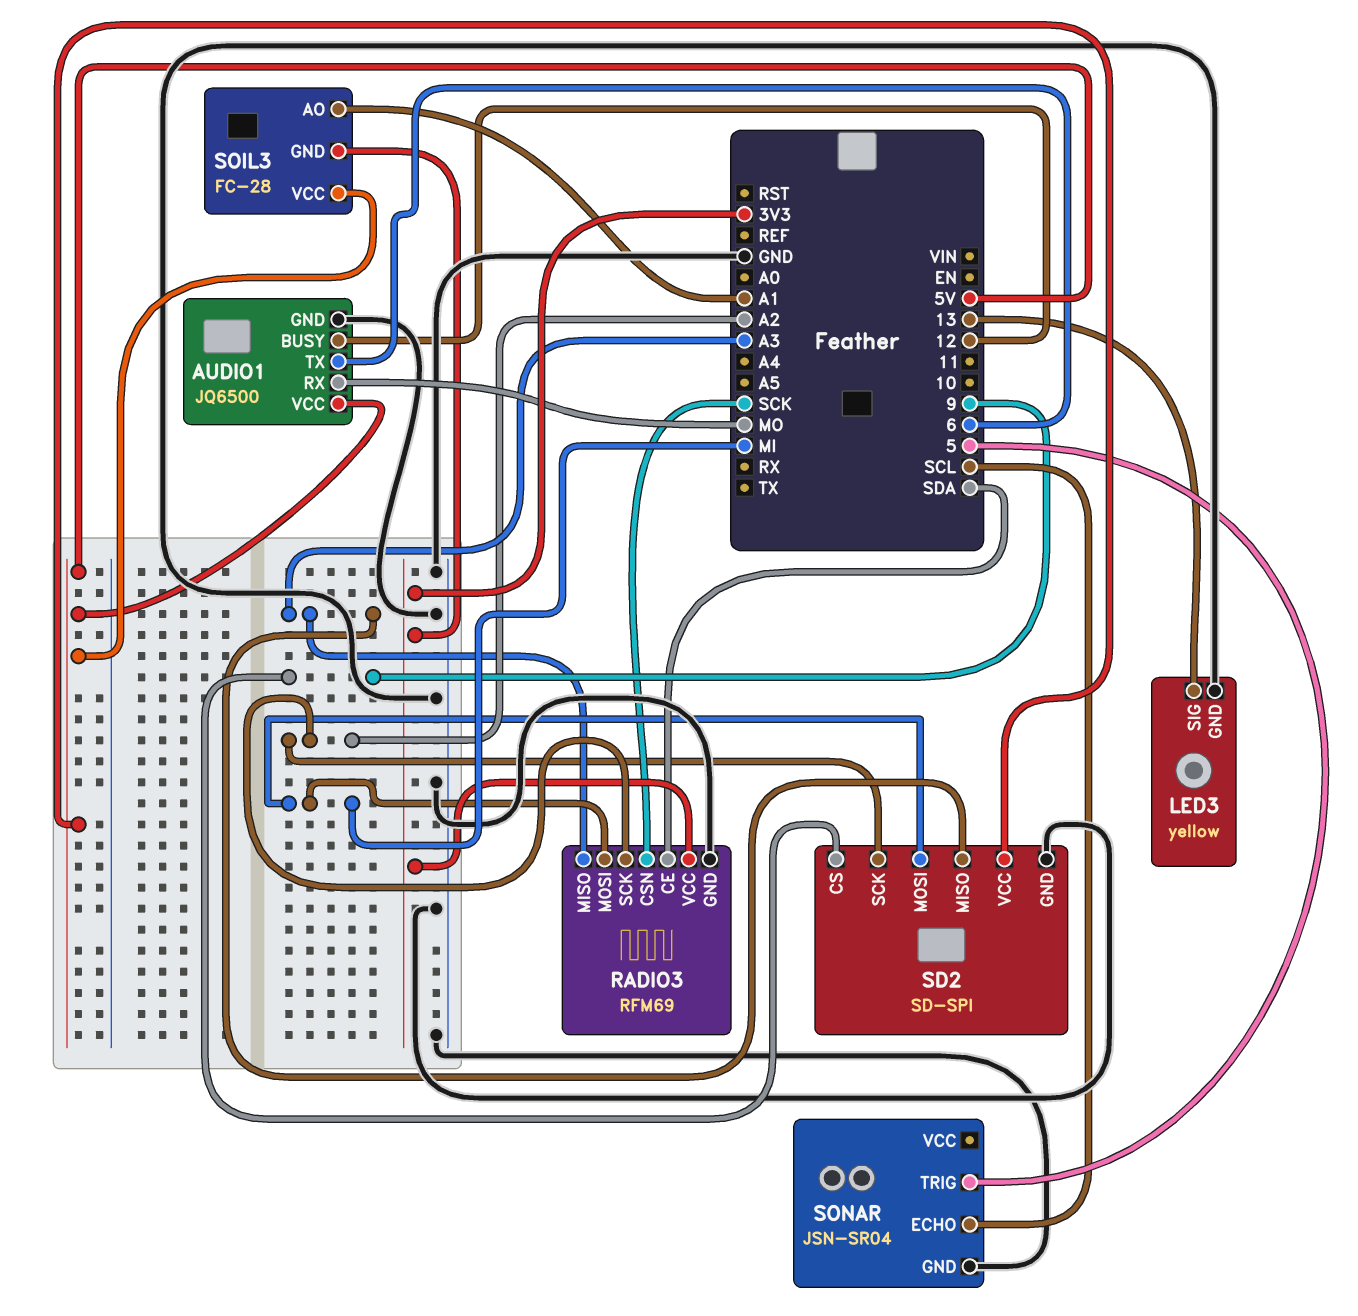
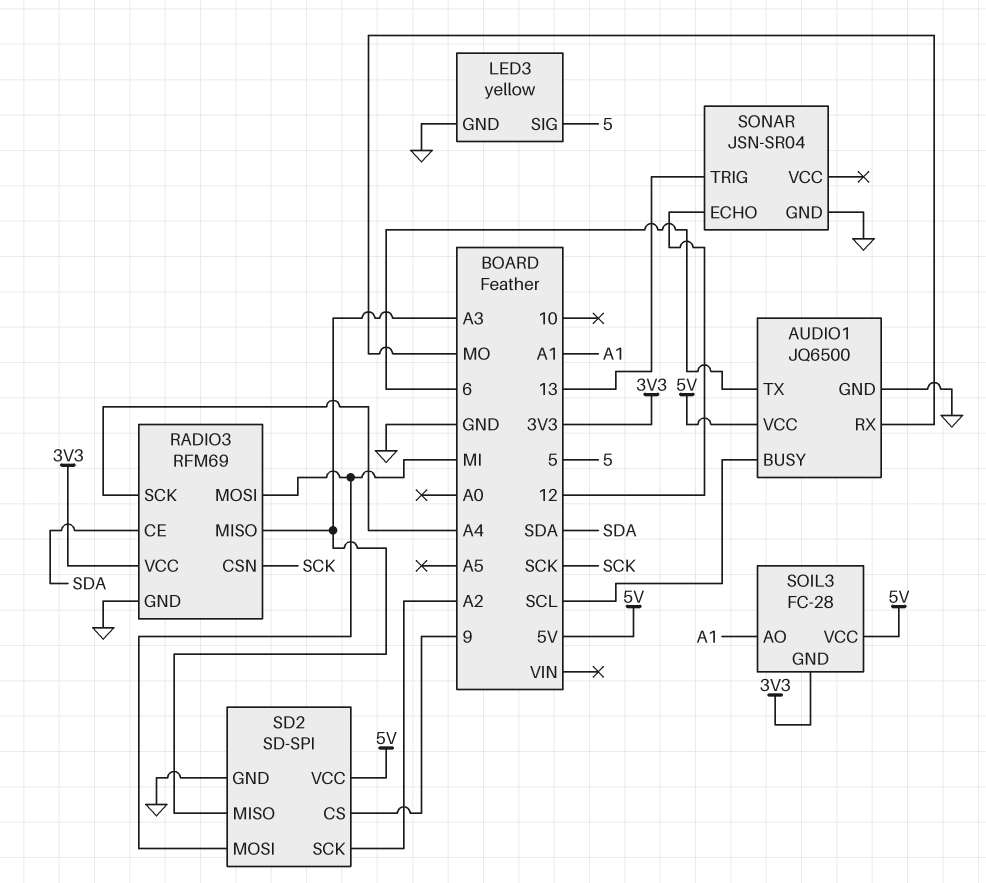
AUDIO1 pin BUSY: 12 -> SCL
LED3 pin SIG: 13 -> 5
RADIO3 pin SCK: A2 -> A4
SONAR pin ECHO: SCL -> 12
SONAR pin TRIG: 5 -> 13

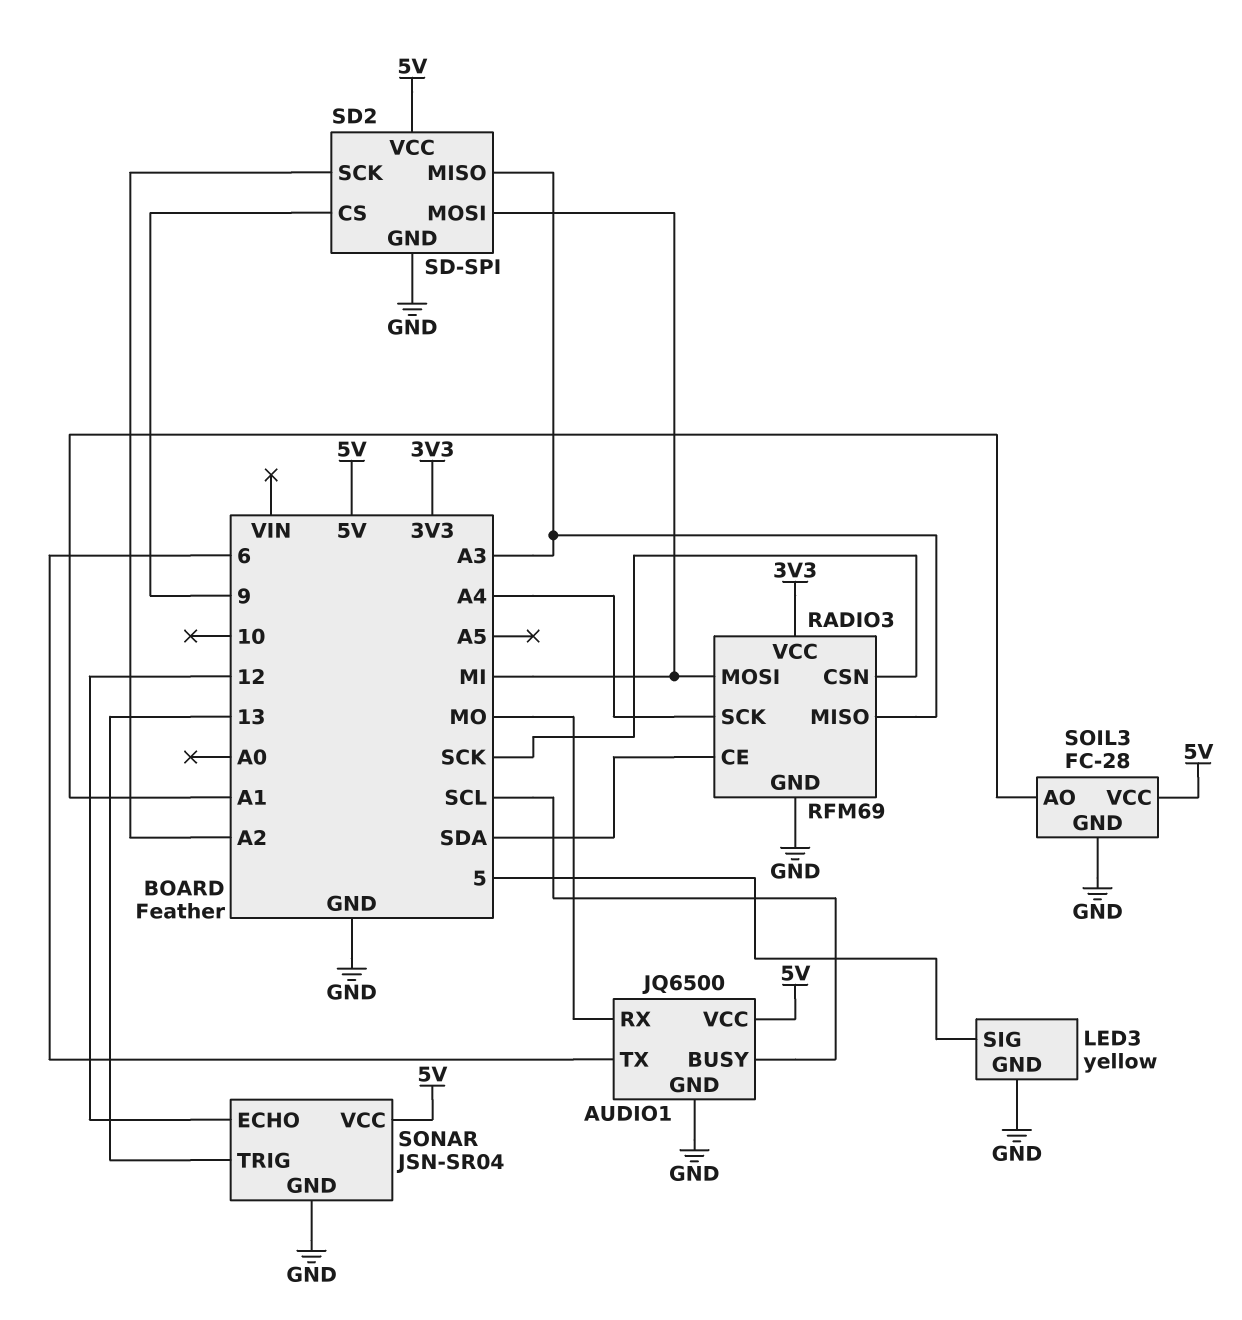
SOIL3 pin GND: 3V3 -> GND
SONAR pin VCC: none -> 5V

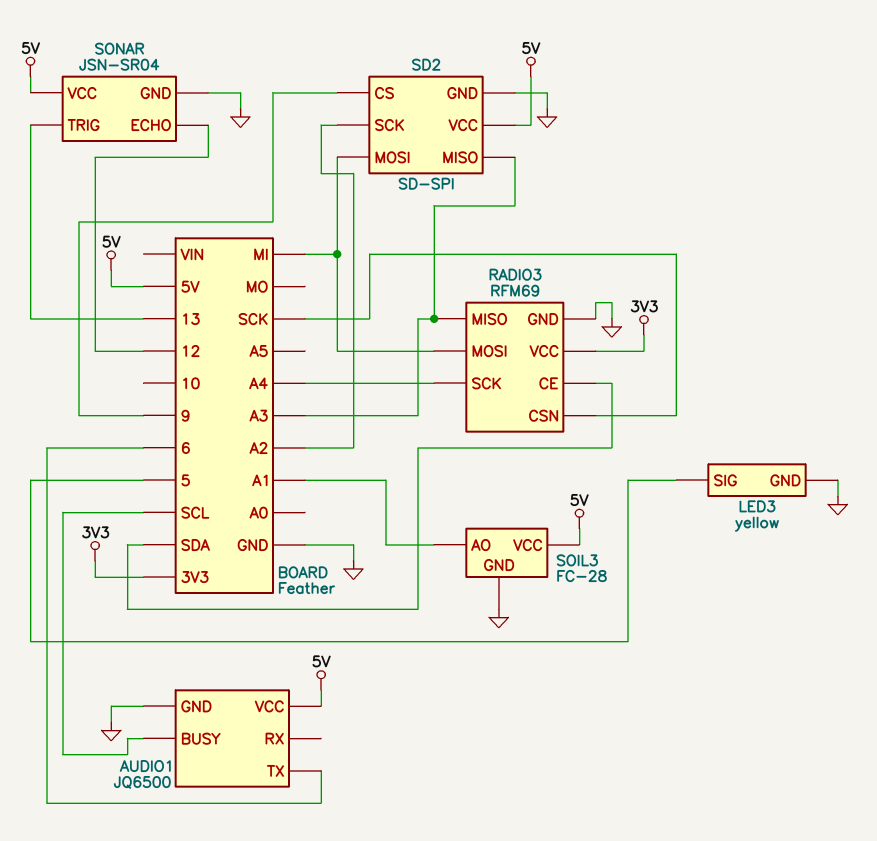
AUDIO1 pin RX: MO -> none

